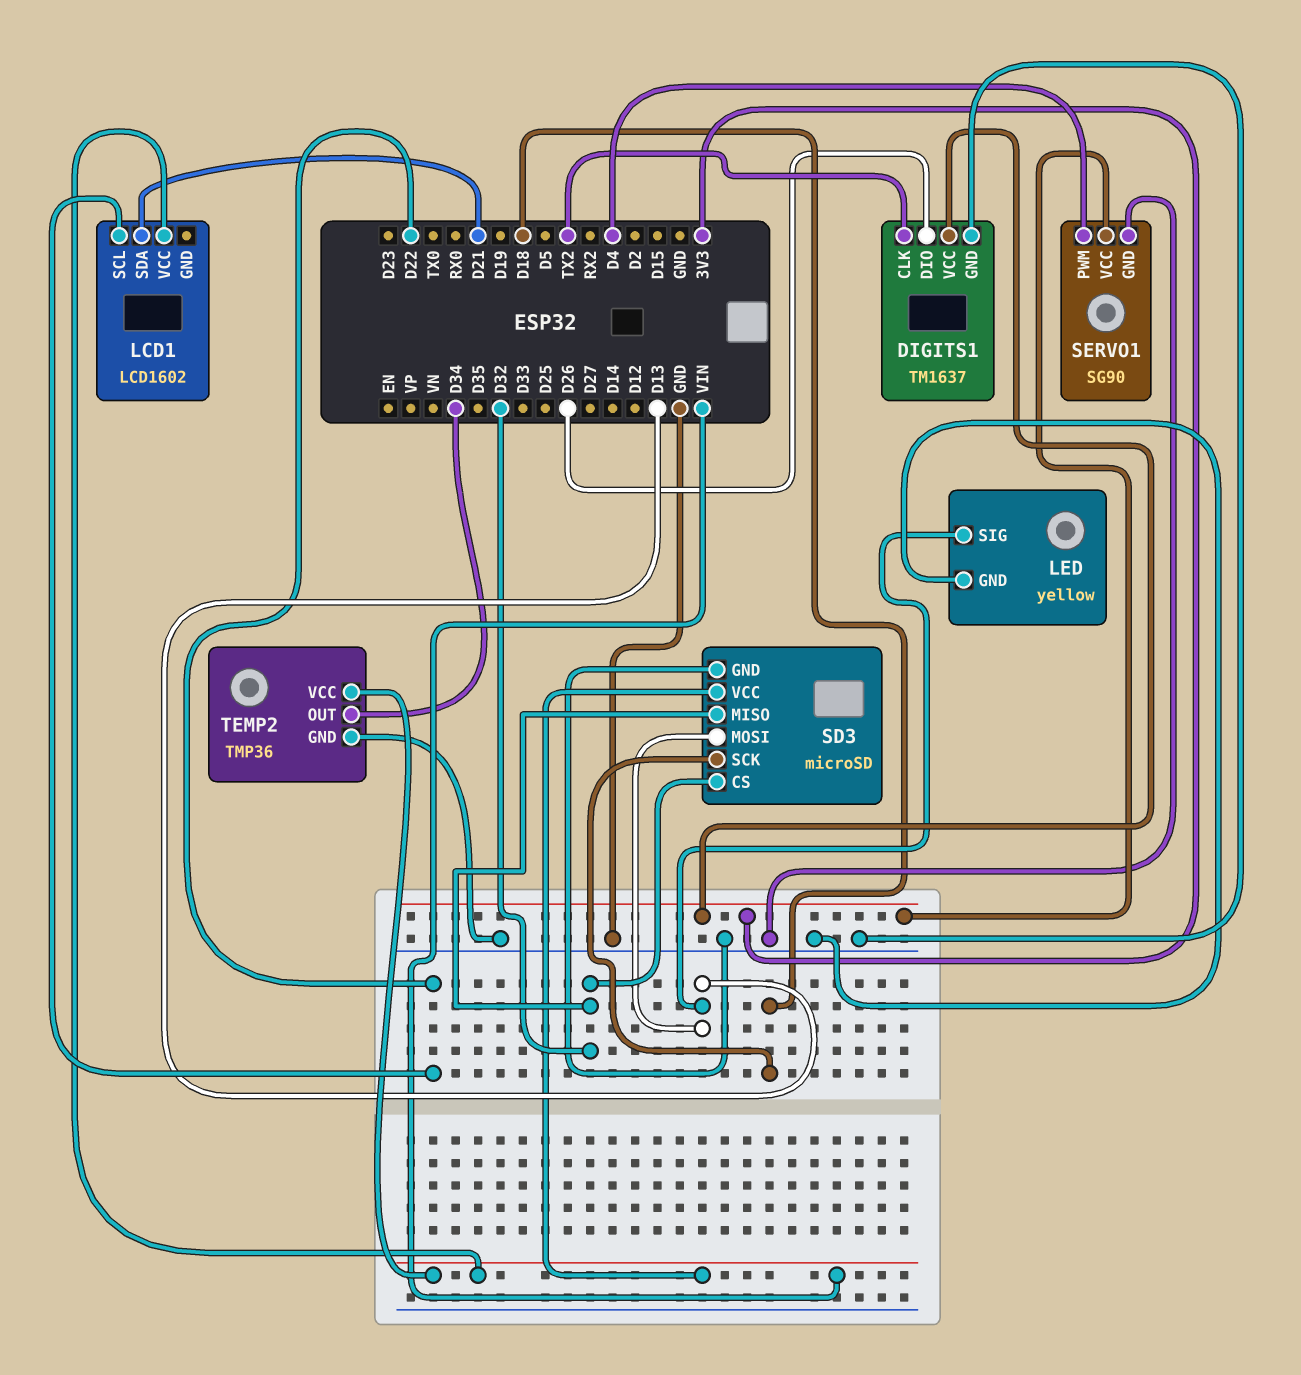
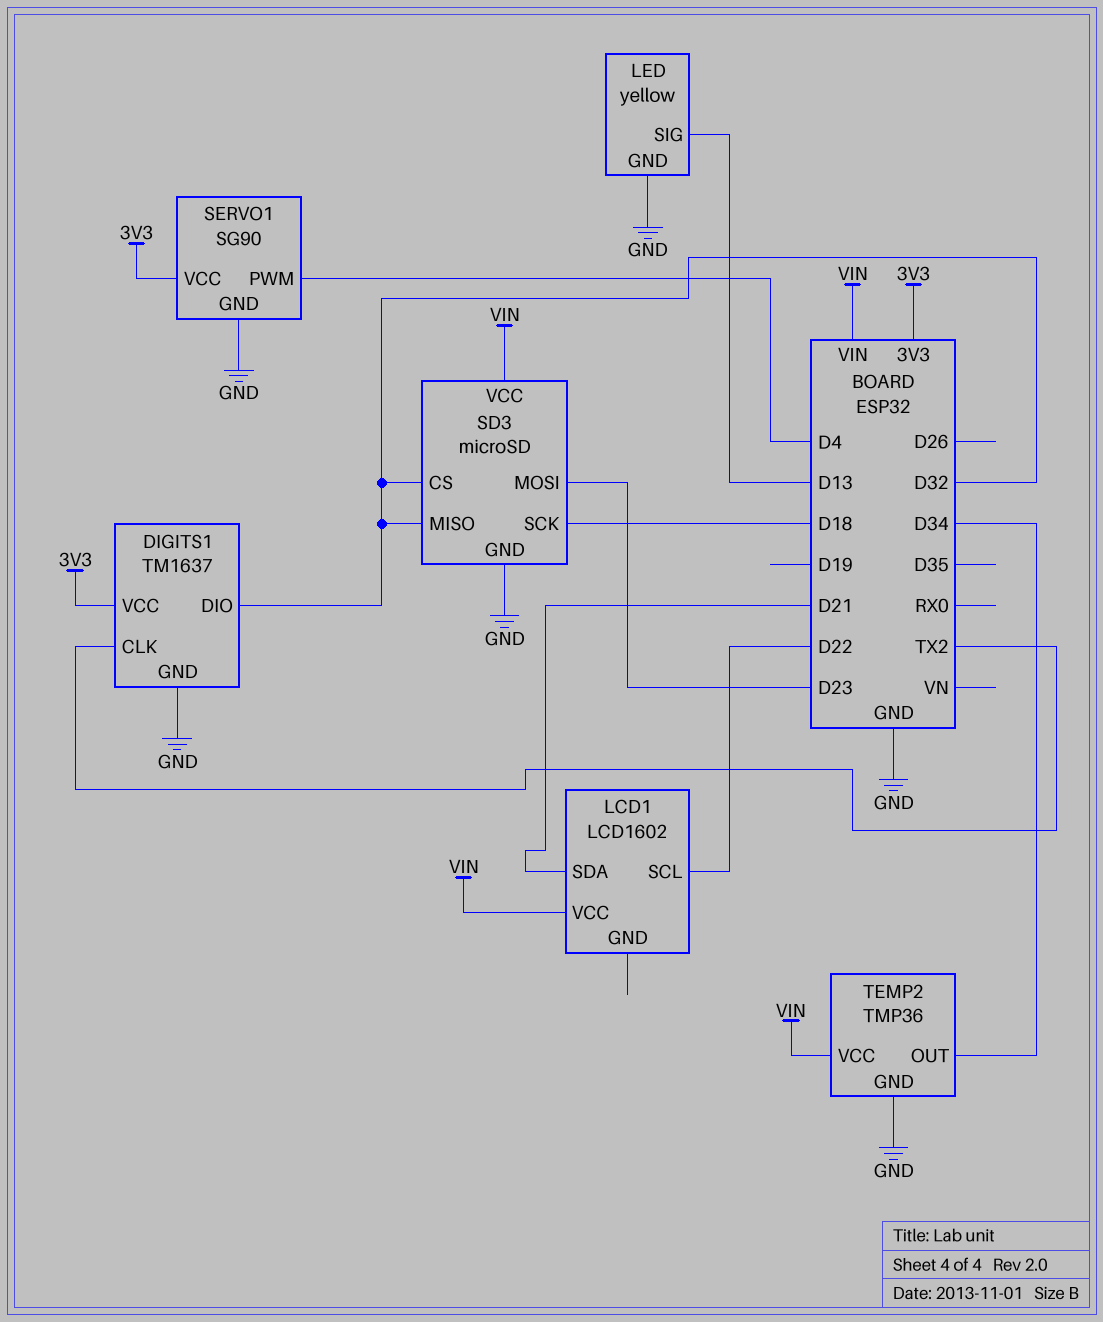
DIGITS1 pin DIO: D26 -> D32
SD3 pin MOSI: D13 -> D23

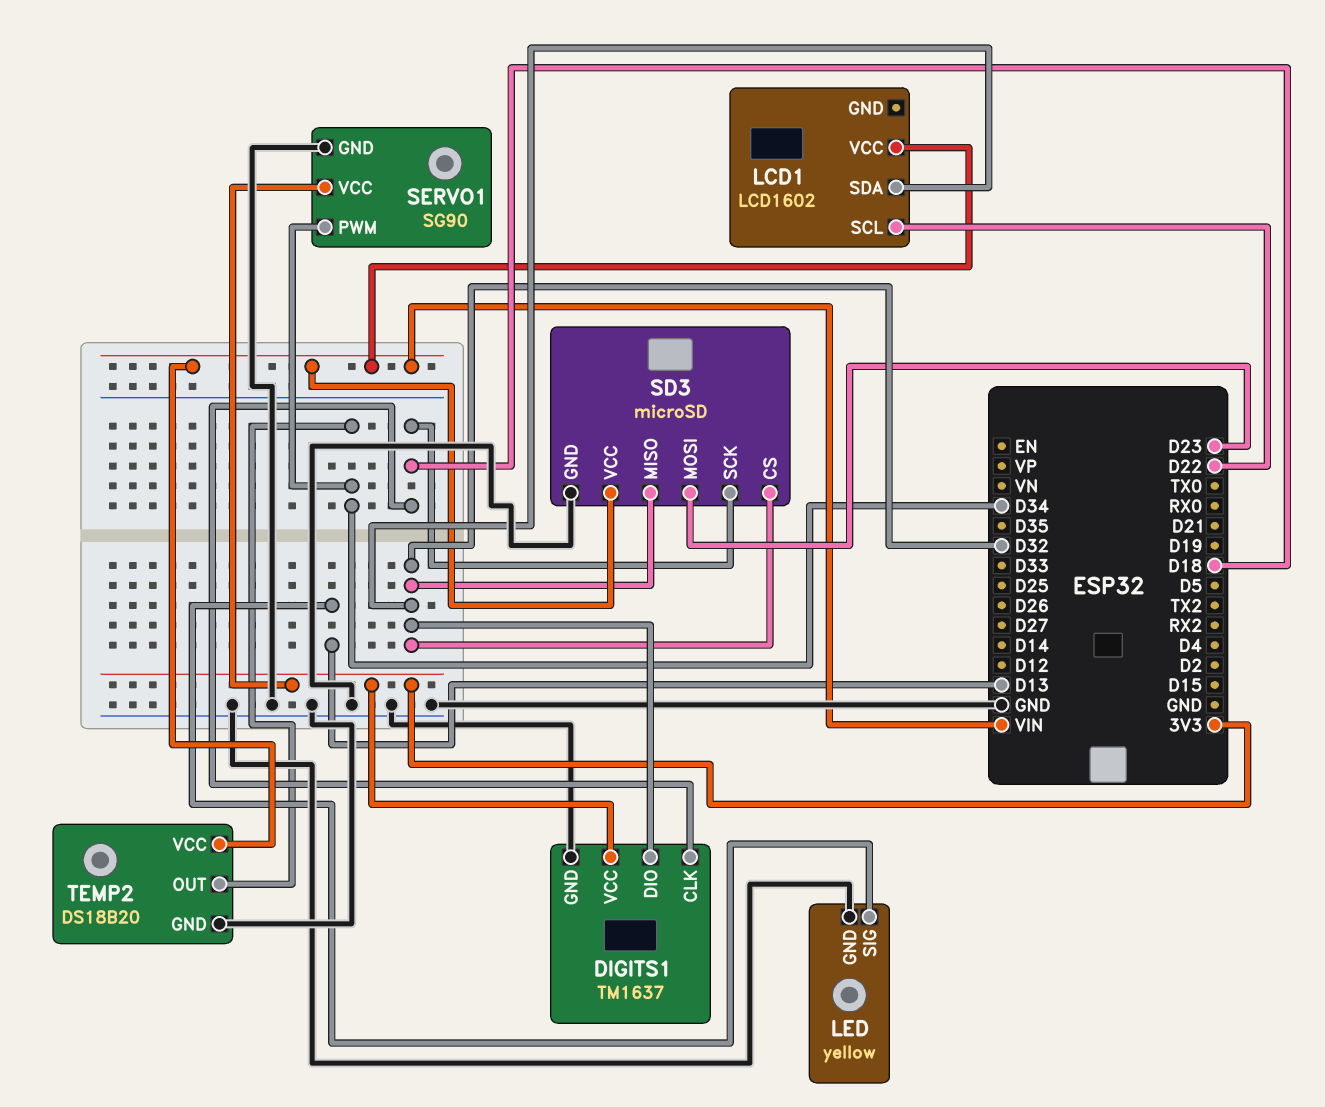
DIGITS1 pin CLK: TX2 -> D18
LCD1 pin SDA: D21 -> D32
SERVO1 pin PWM: D4 -> D34
TEMP2: TMP36 -> DS18B20

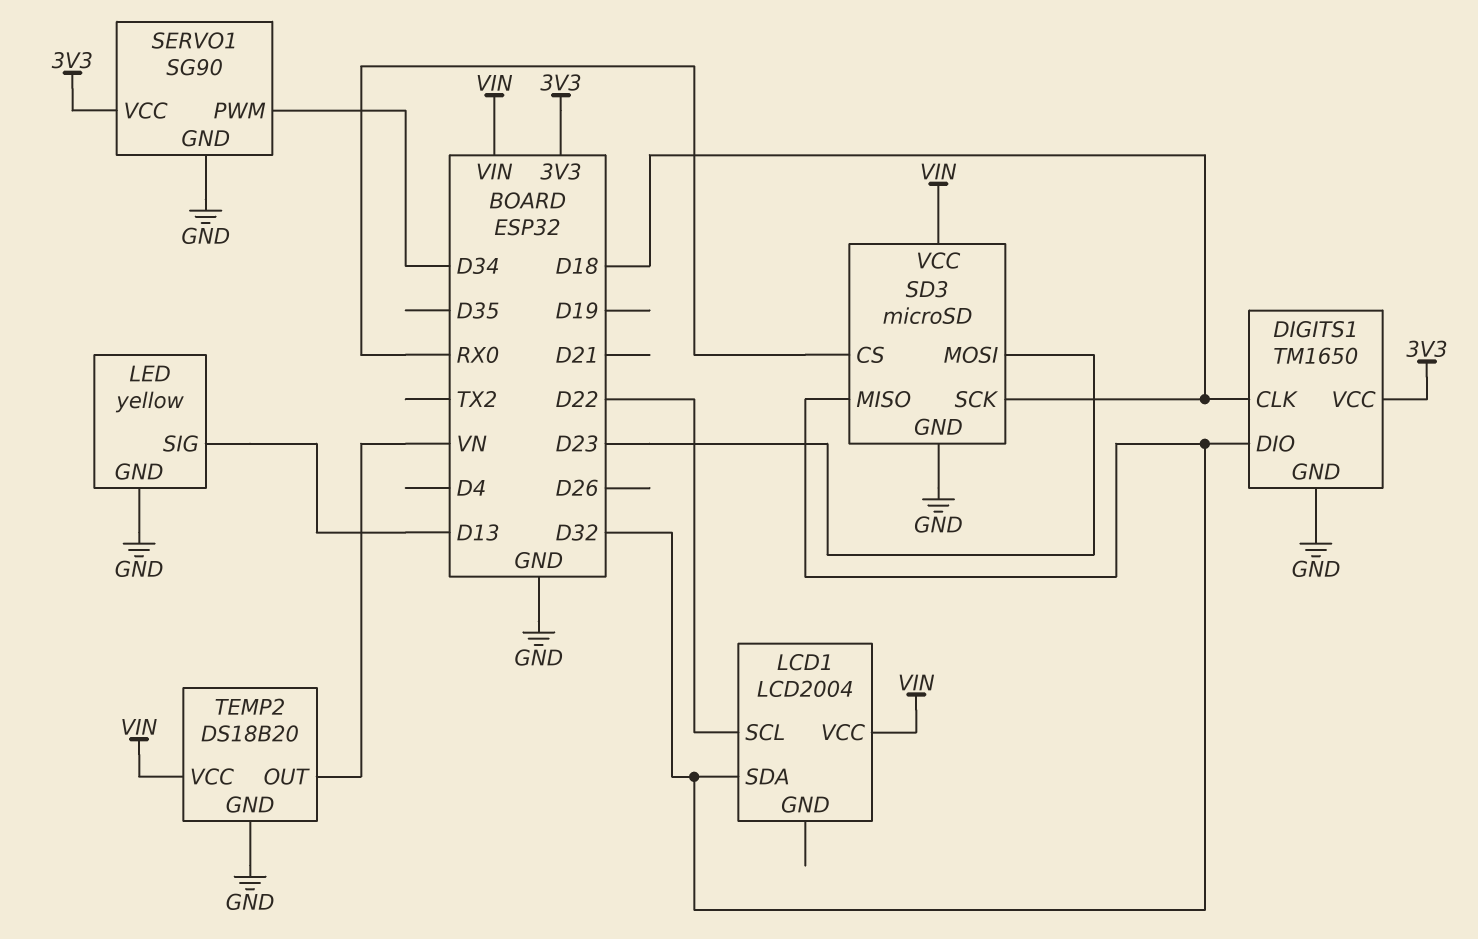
DIGITS1: TM1637 -> TM1650
LCD1: LCD1602 -> LCD2004
SD3 pin CS: D32 -> RX0
TEMP2 pin OUT: D34 -> VN

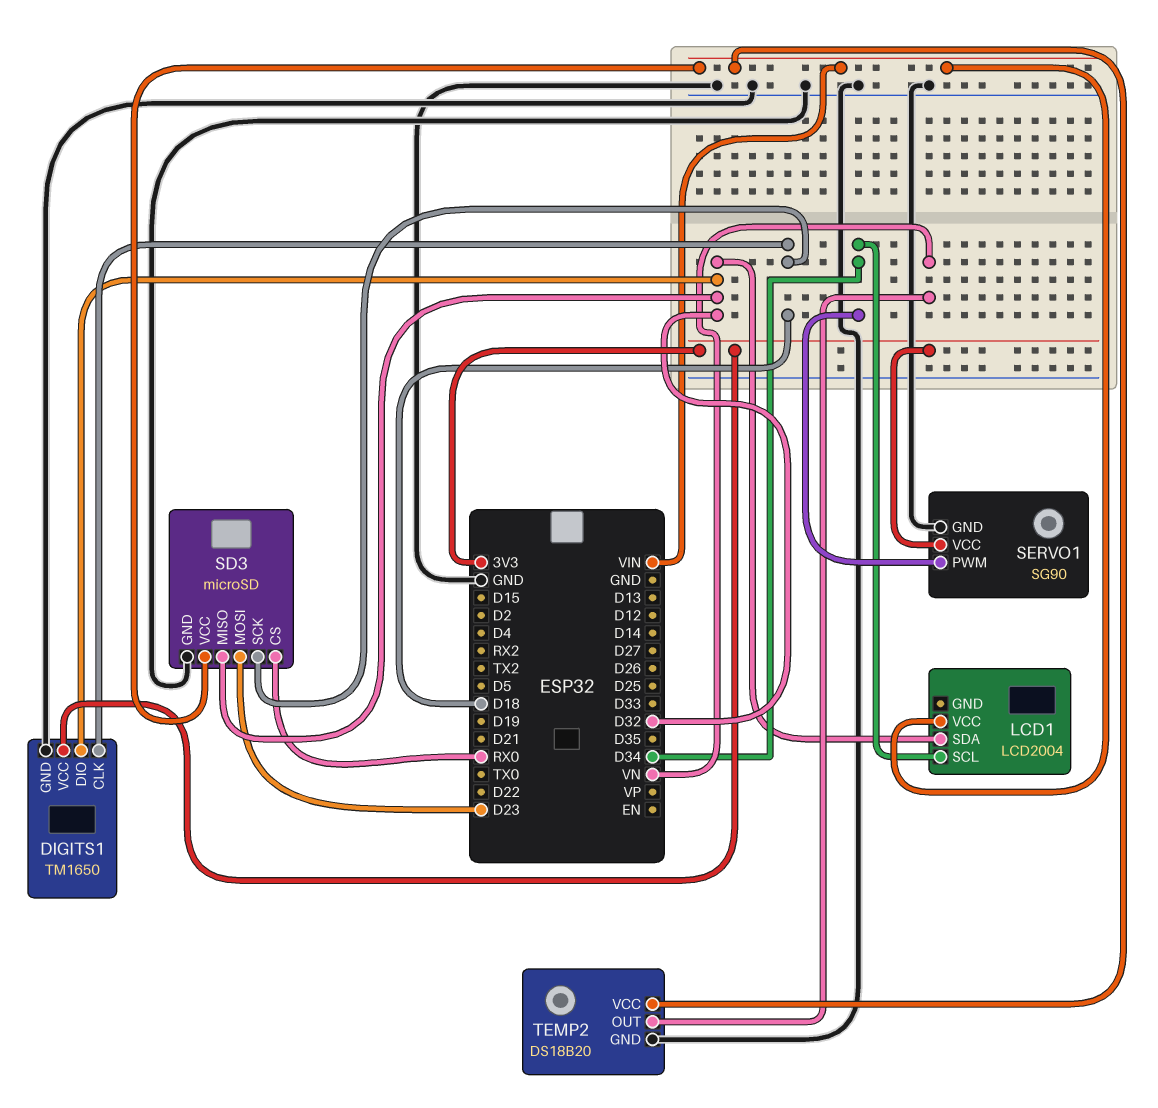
LCD1 pin SCL: D22 -> D34
LED: yellow -> none
LED pin GND: GND -> none
LED pin SIG: D13 -> none

